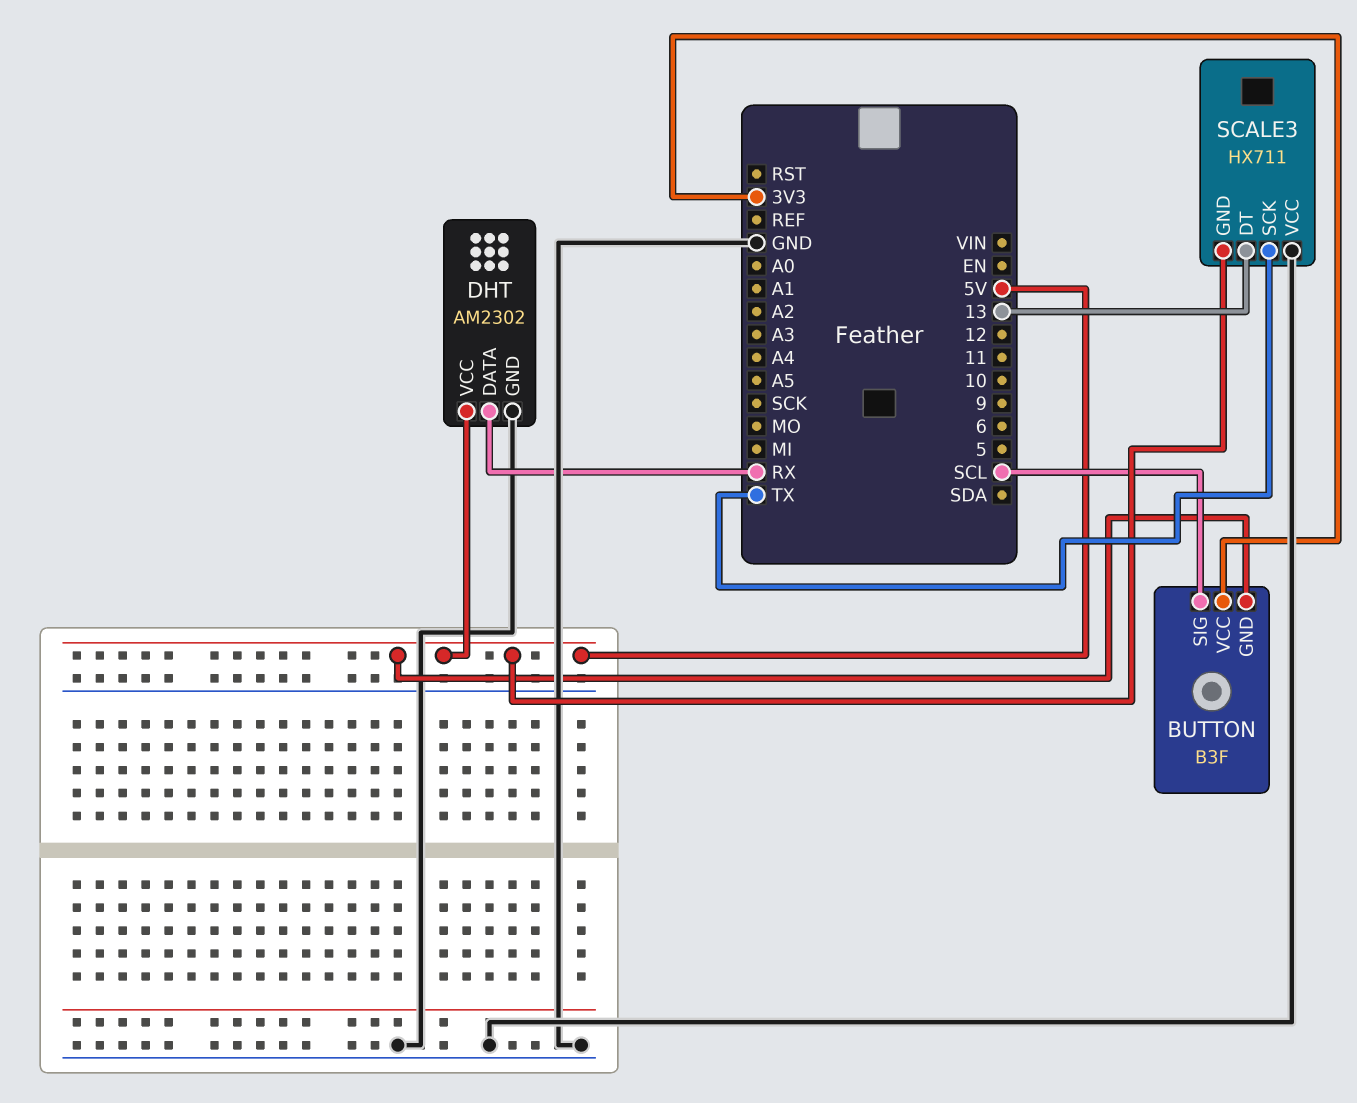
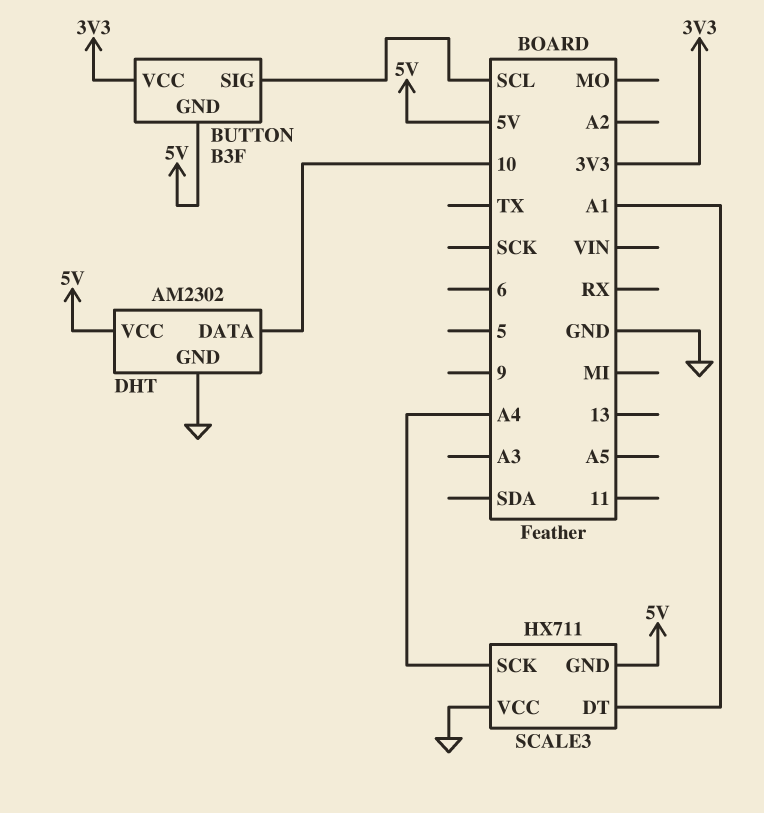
DHT pin DATA: RX -> 10
SCALE3 pin DT: 13 -> A1
SCALE3 pin SCK: TX -> A4

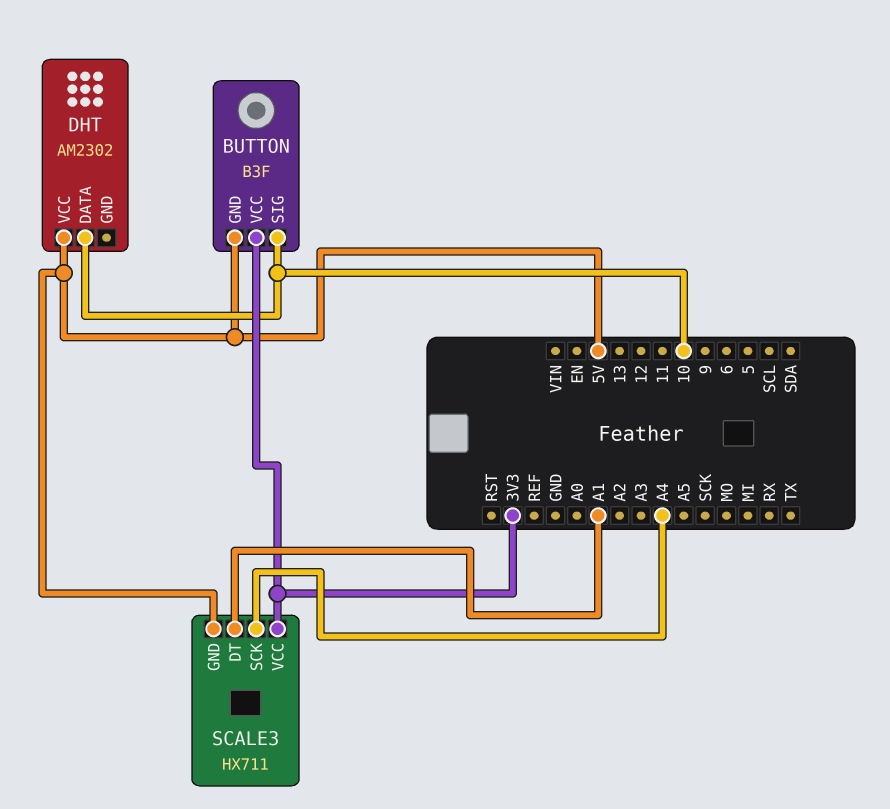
BUTTON pin SIG: SCL -> 10
DHT pin GND: GND -> none
SCALE3 pin VCC: GND -> 3V3

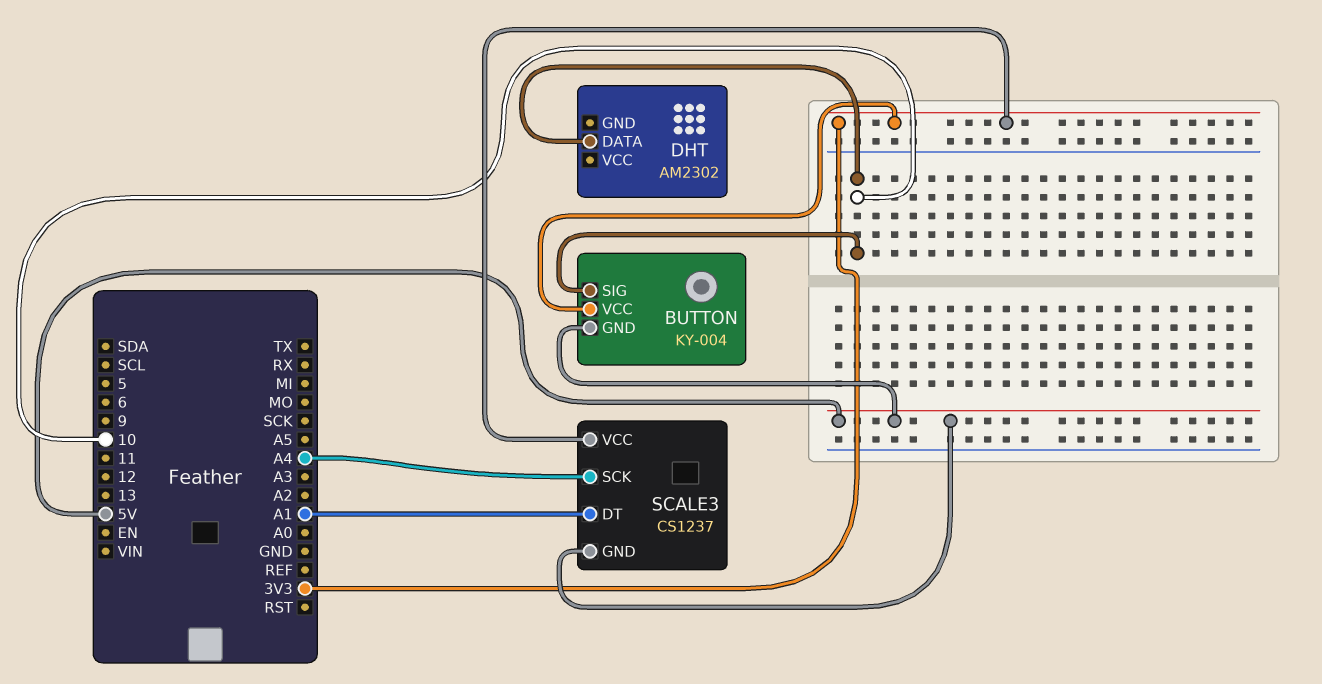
BUTTON: B3F -> KY-004
DHT pin VCC: 5V -> none
SCALE3: HX711 -> CS1237

